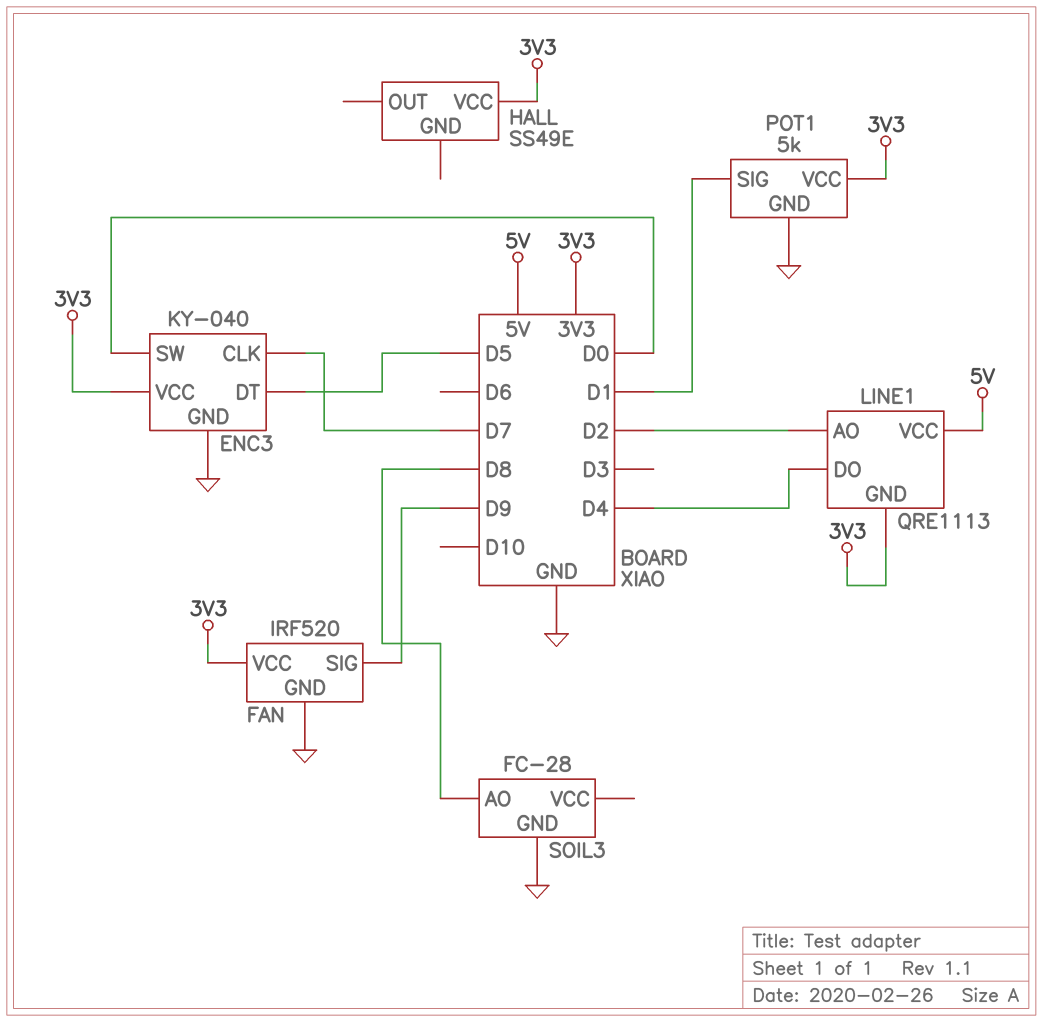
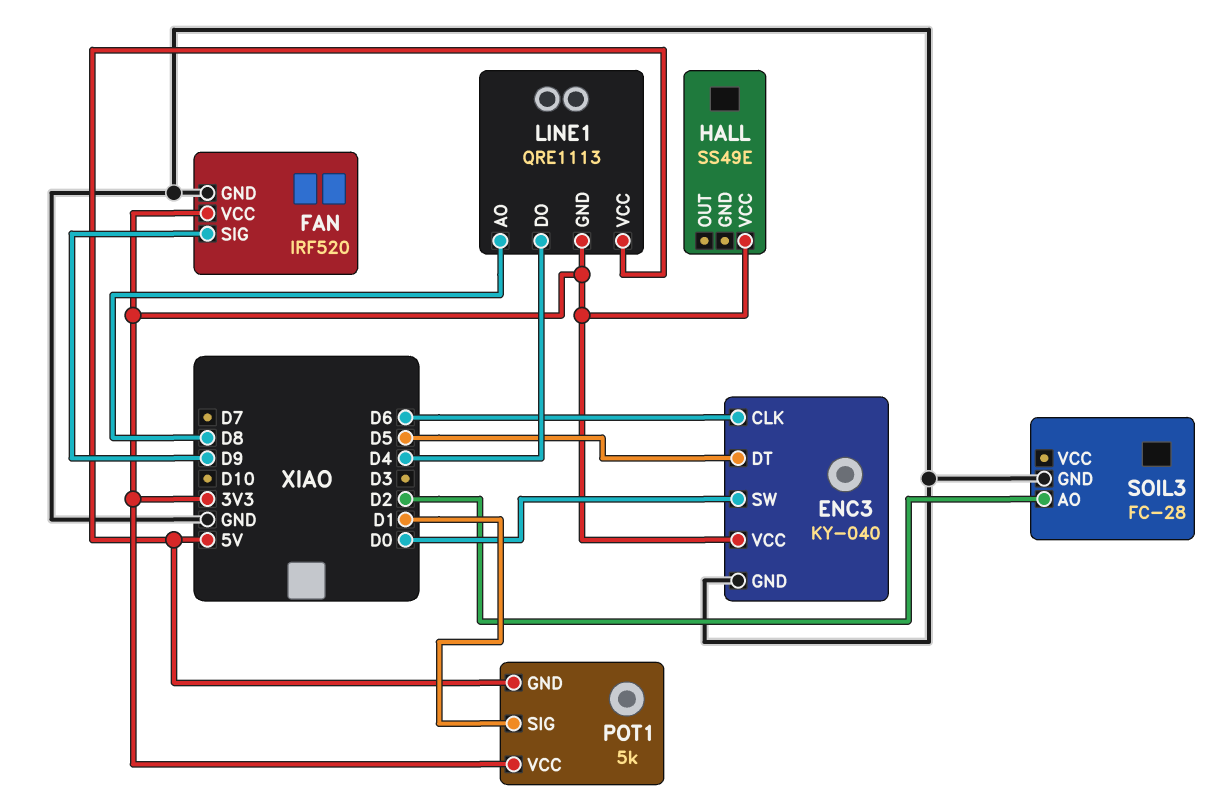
ENC3 pin CLK: D7 -> D6
LINE1 pin AO: D2 -> D8
POT1 pin GND: GND -> 5V
SOIL3 pin AO: D8 -> D2

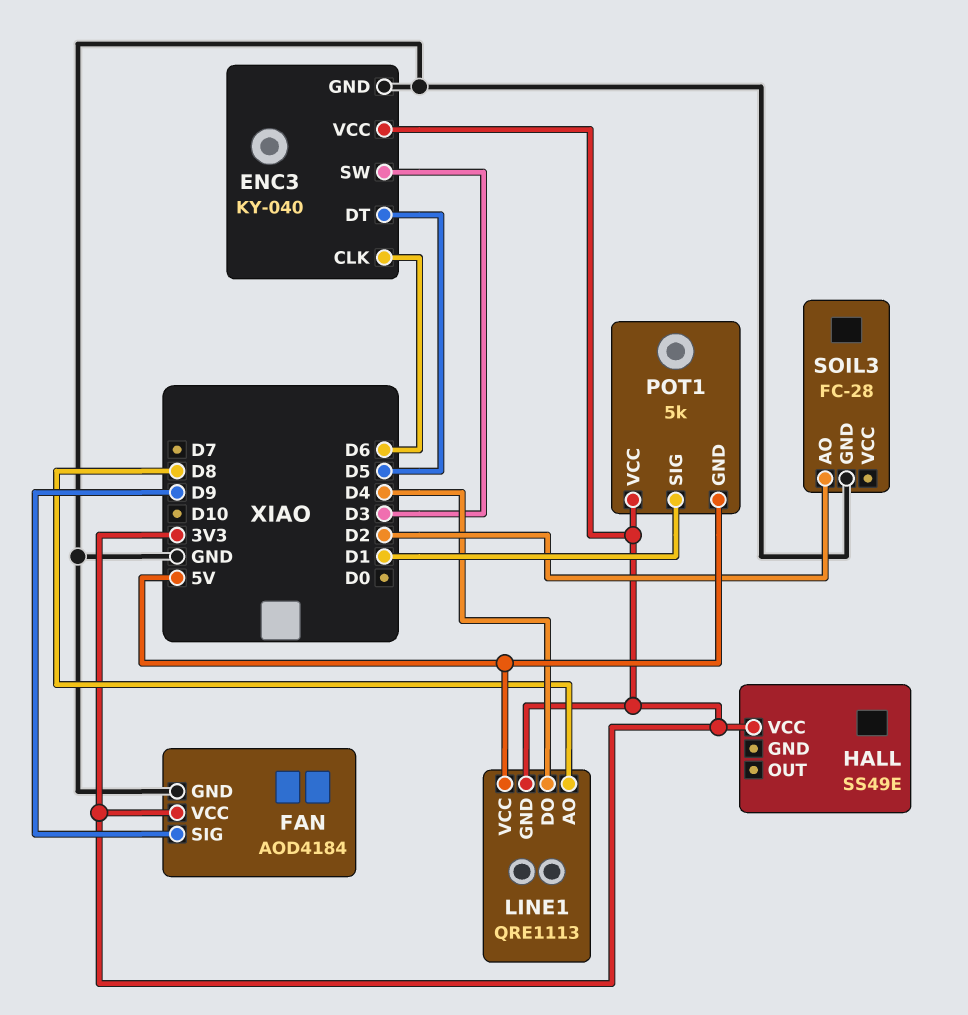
ENC3 pin SW: D0 -> D3
FAN: IRF520 -> AOD4184

